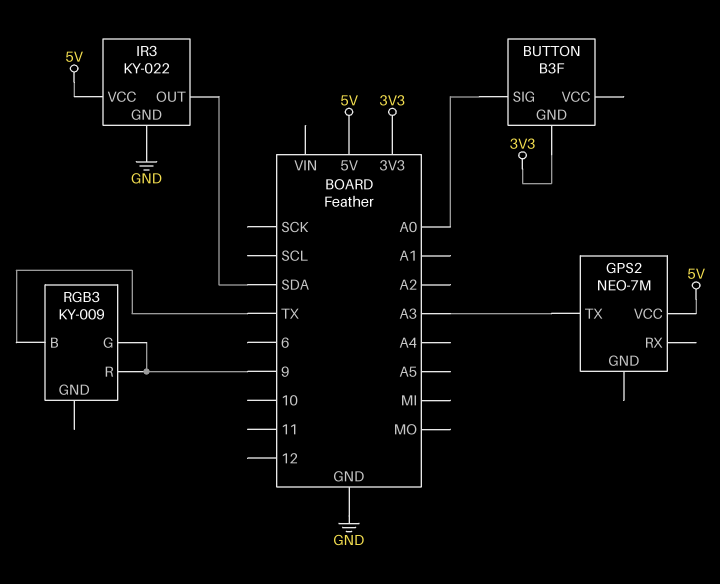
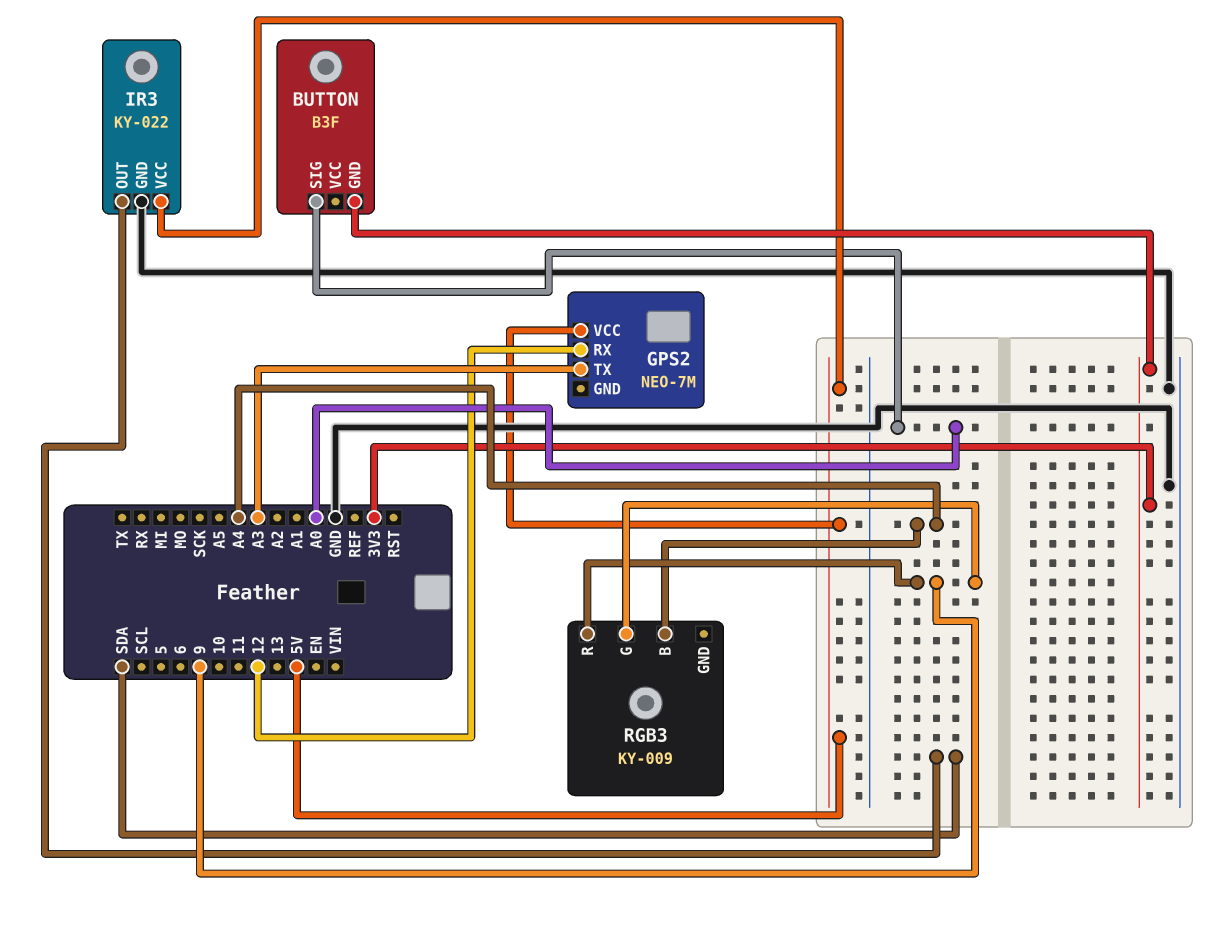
GPS2 pin RX: none -> 12
RGB3 pin B: TX -> A4

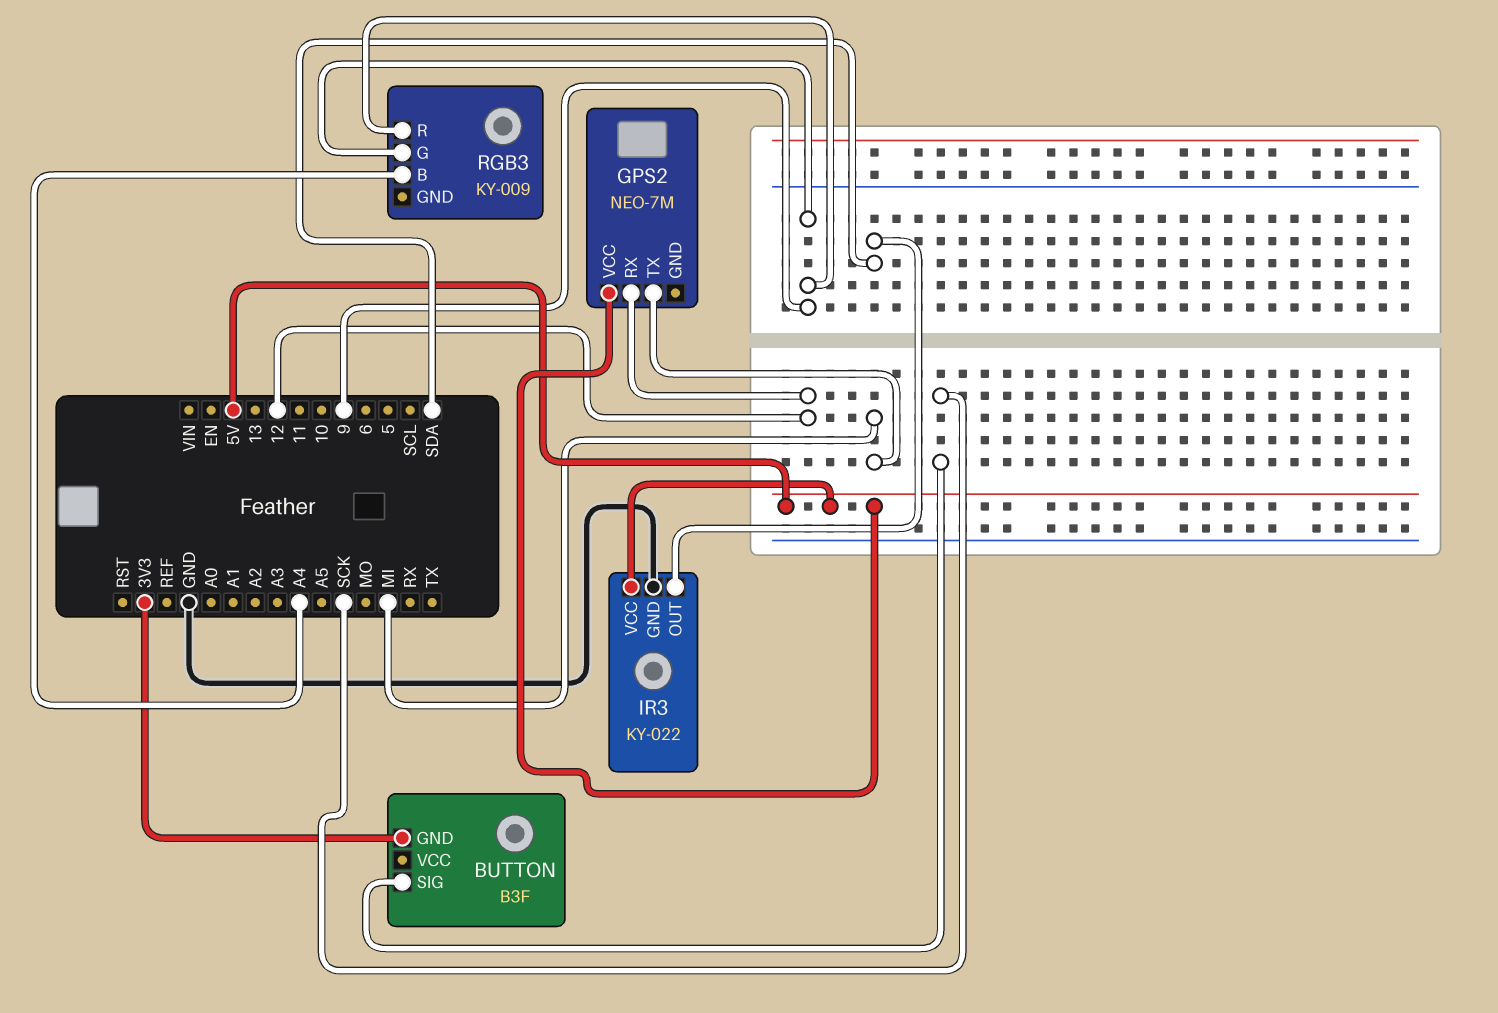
BUTTON pin SIG: A0 -> SCK
GPS2 pin TX: A3 -> MI

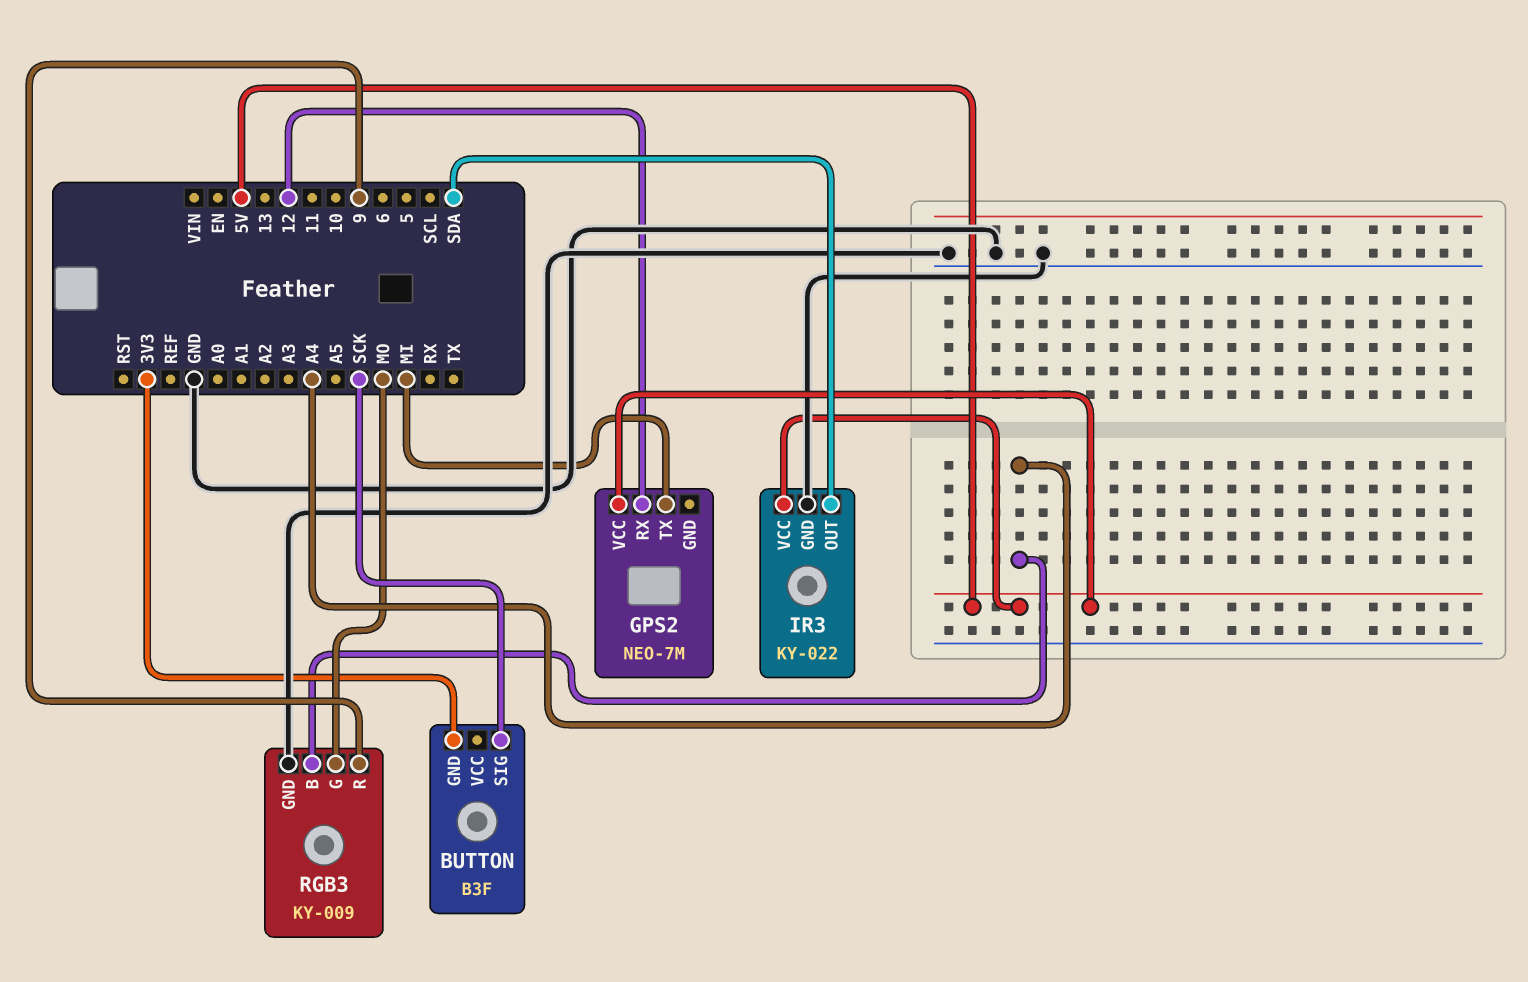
RGB3 pin G: 9 -> MO
RGB3 pin GND: none -> GND

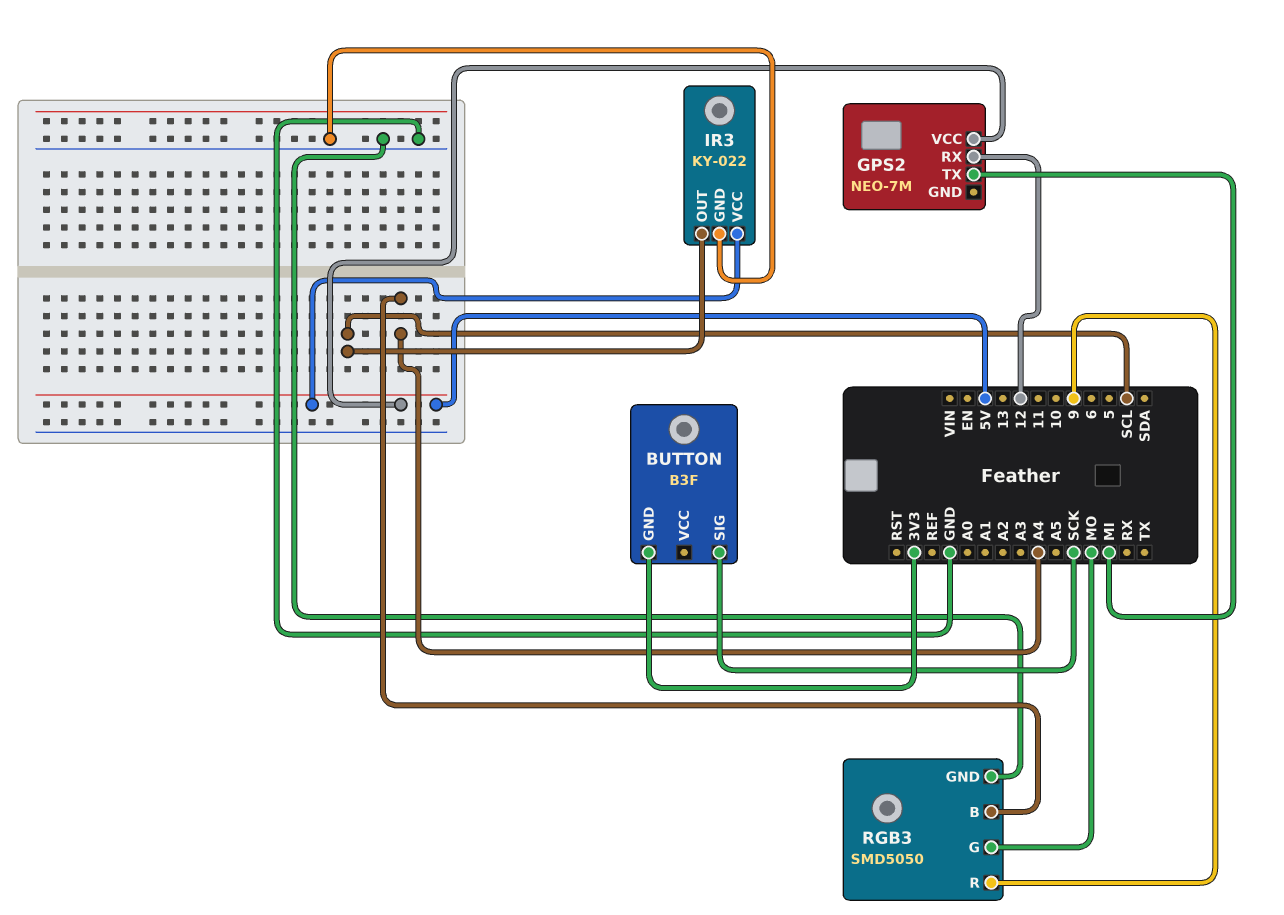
IR3 pin OUT: SDA -> SCL
RGB3: KY-009 -> SMD5050

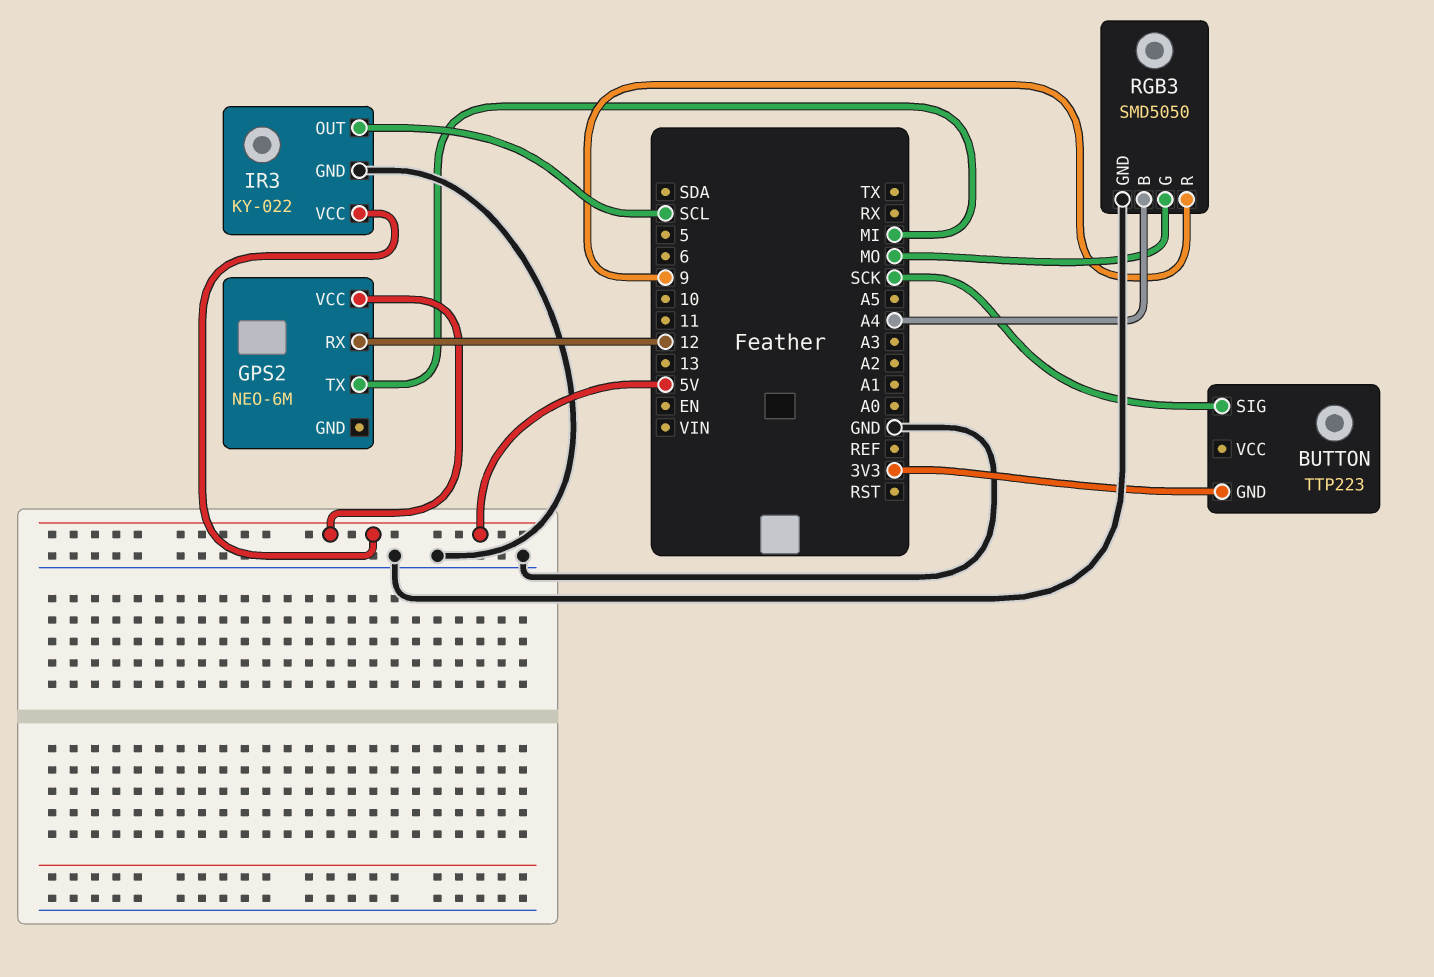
BUTTON: B3F -> TTP223
GPS2: NEO-7M -> NEO-6M

